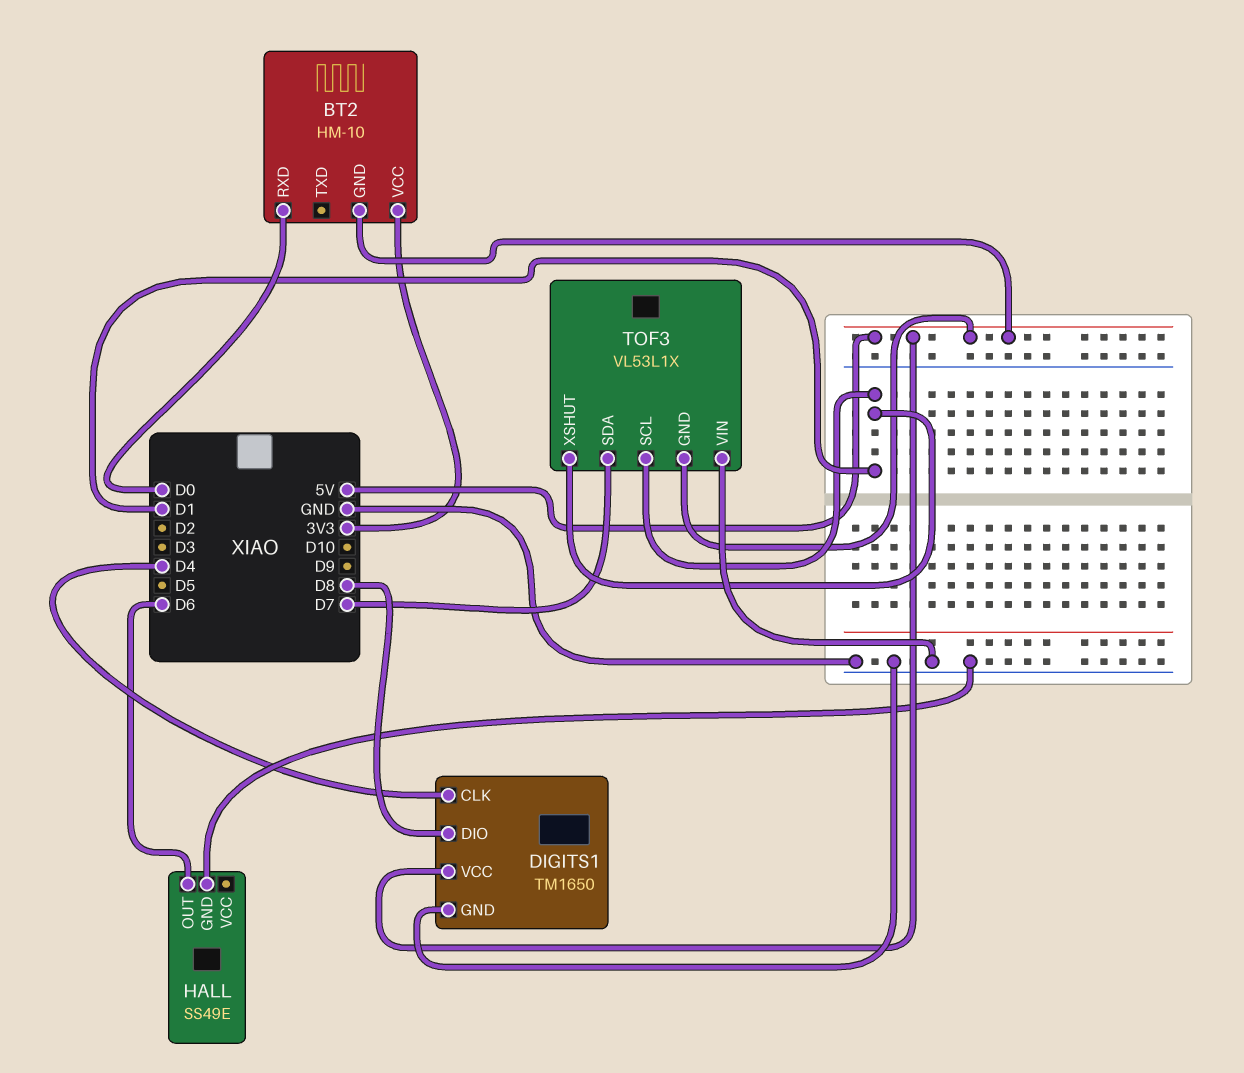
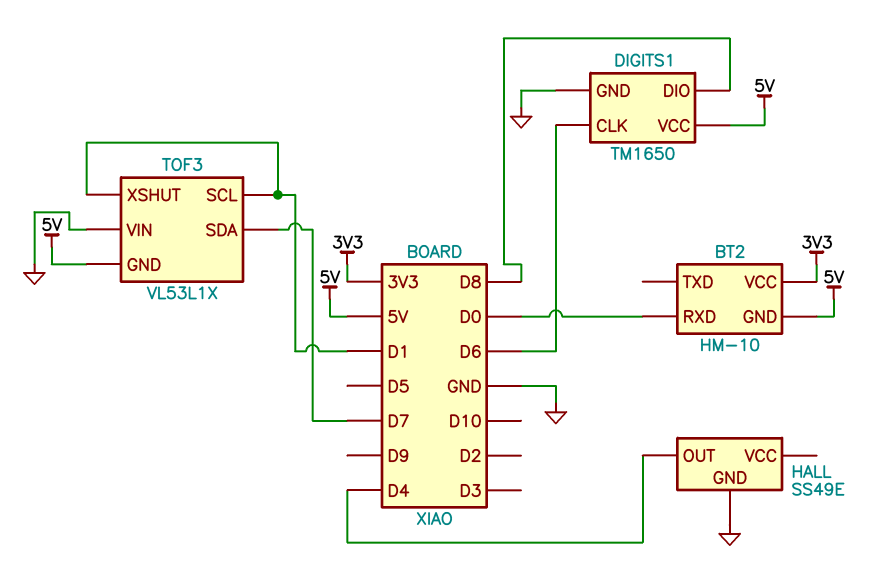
DIGITS1 pin CLK: D4 -> D6
HALL pin OUT: D6 -> D4

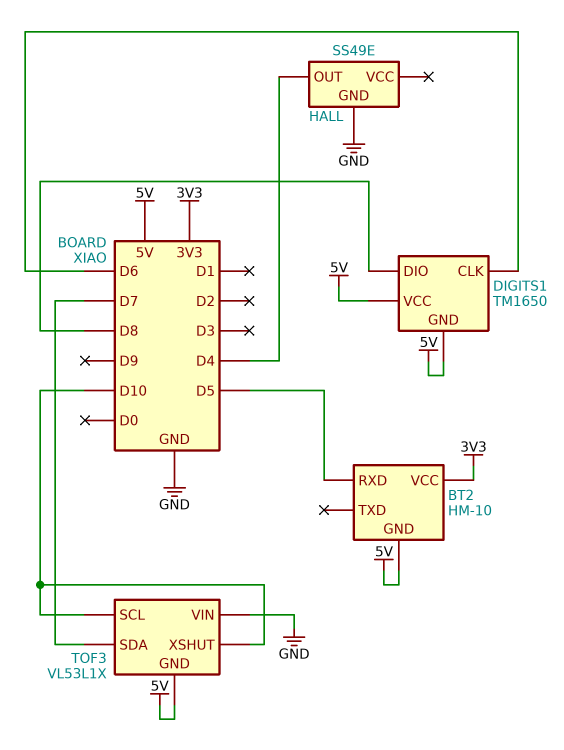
BT2 pin RXD: D0 -> D5
DIGITS1 pin GND: GND -> 5V
TOF3 pin SCL: D1 -> D10
TOF3 pin XSHUT: D1 -> D10

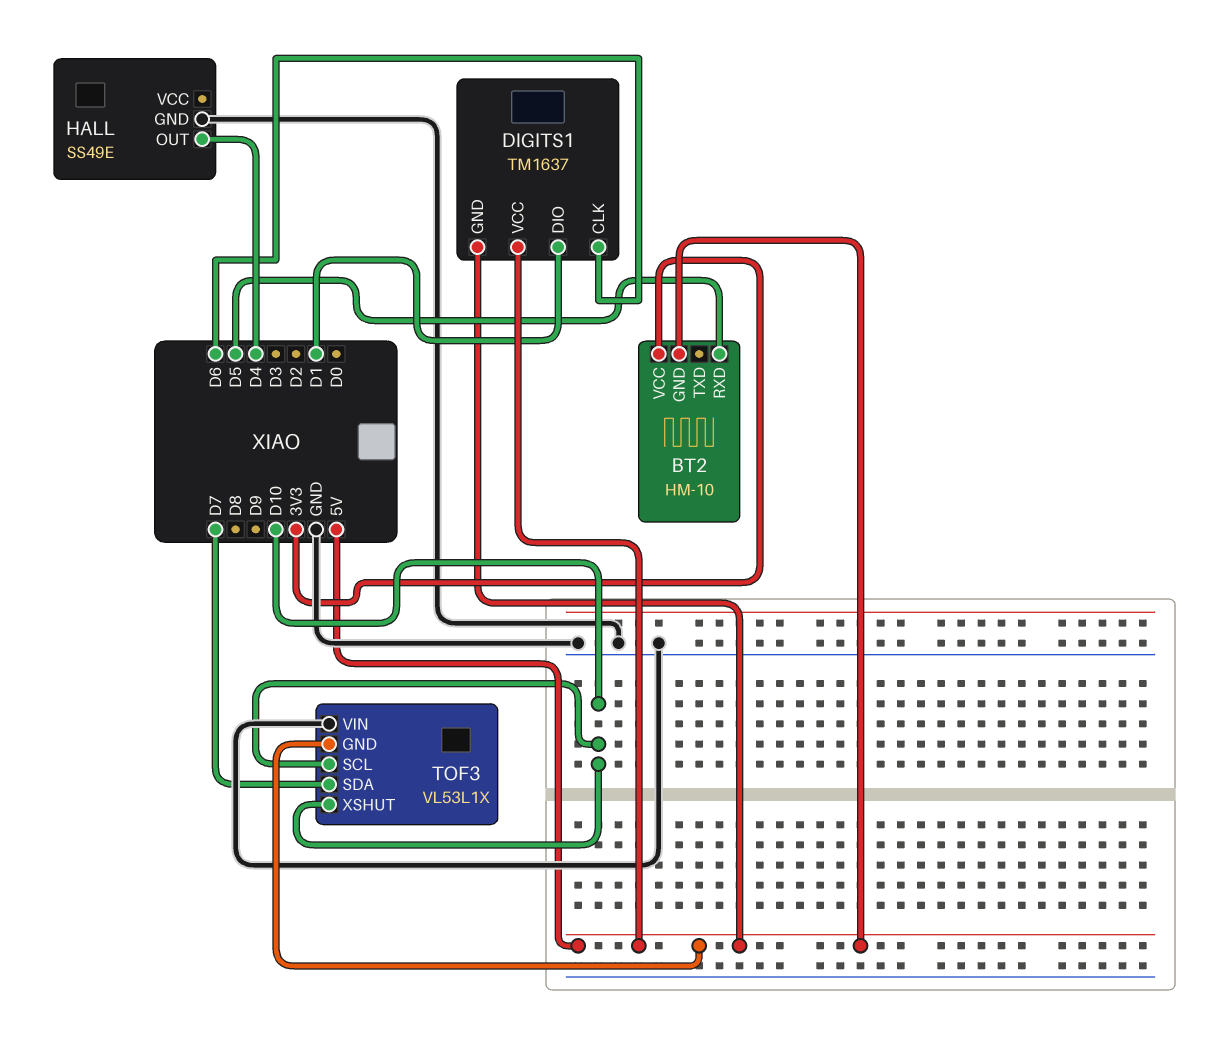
DIGITS1: TM1650 -> TM1637
DIGITS1 pin DIO: D8 -> D1

